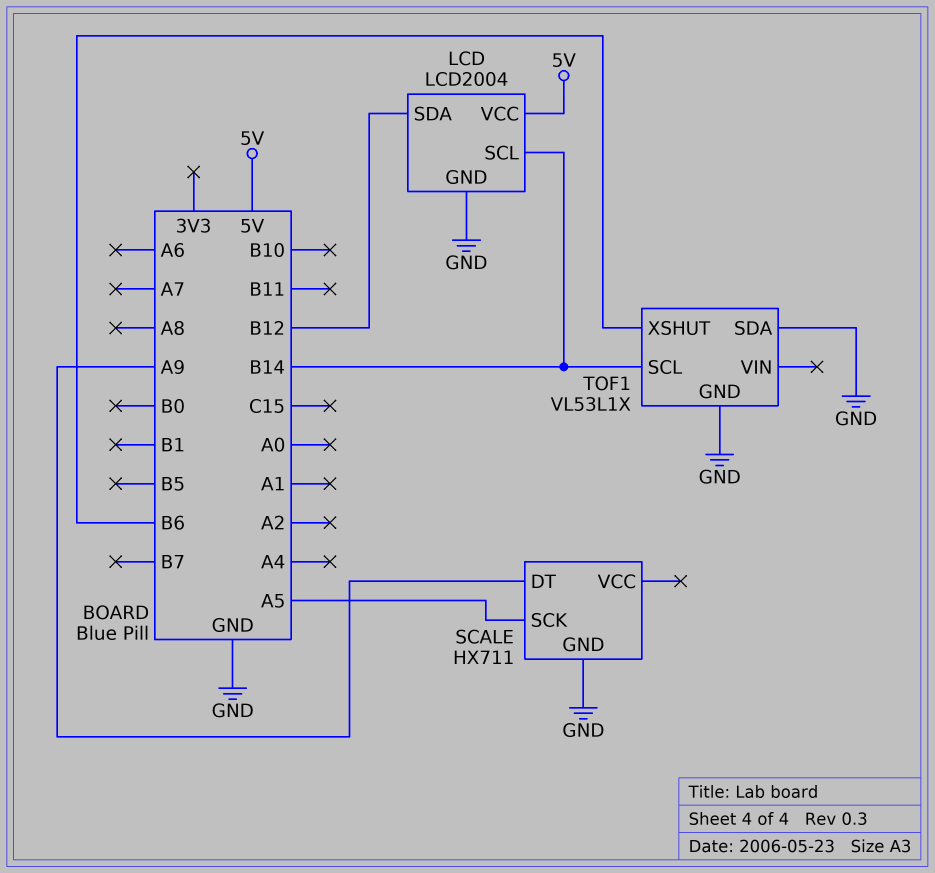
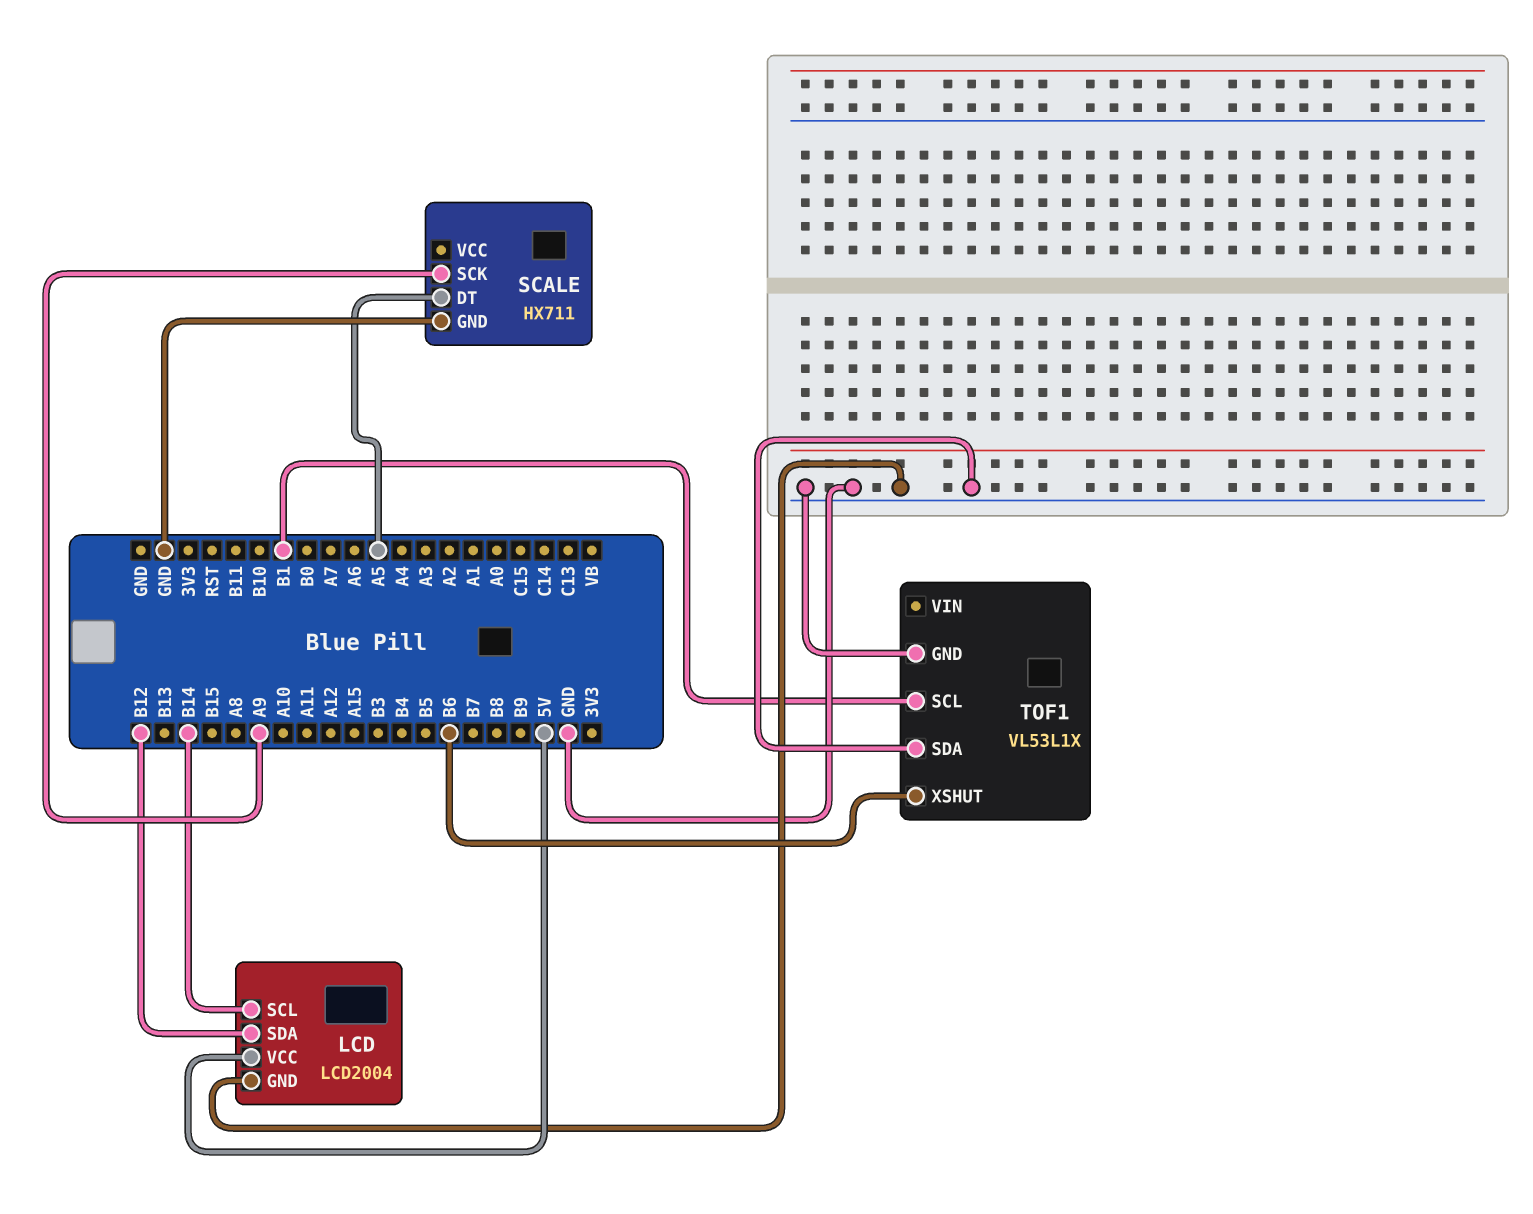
SCALE pin DT: A9 -> A5
SCALE pin SCK: A5 -> A9
TOF1 pin SCL: B14 -> B1

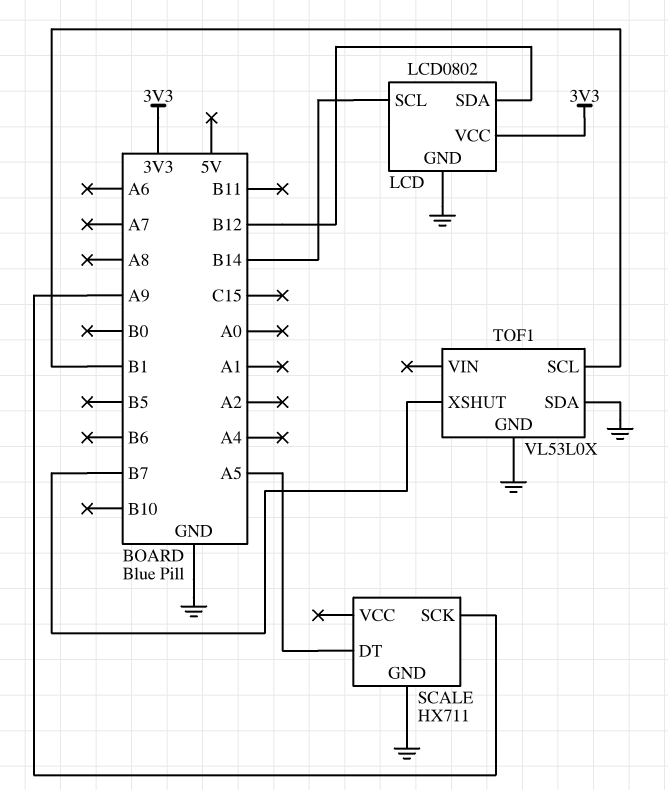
LCD: LCD2004 -> LCD0802
LCD pin VCC: 5V -> 3V3
TOF1: VL53L1X -> VL53L0X
TOF1 pin XSHUT: B6 -> B7

